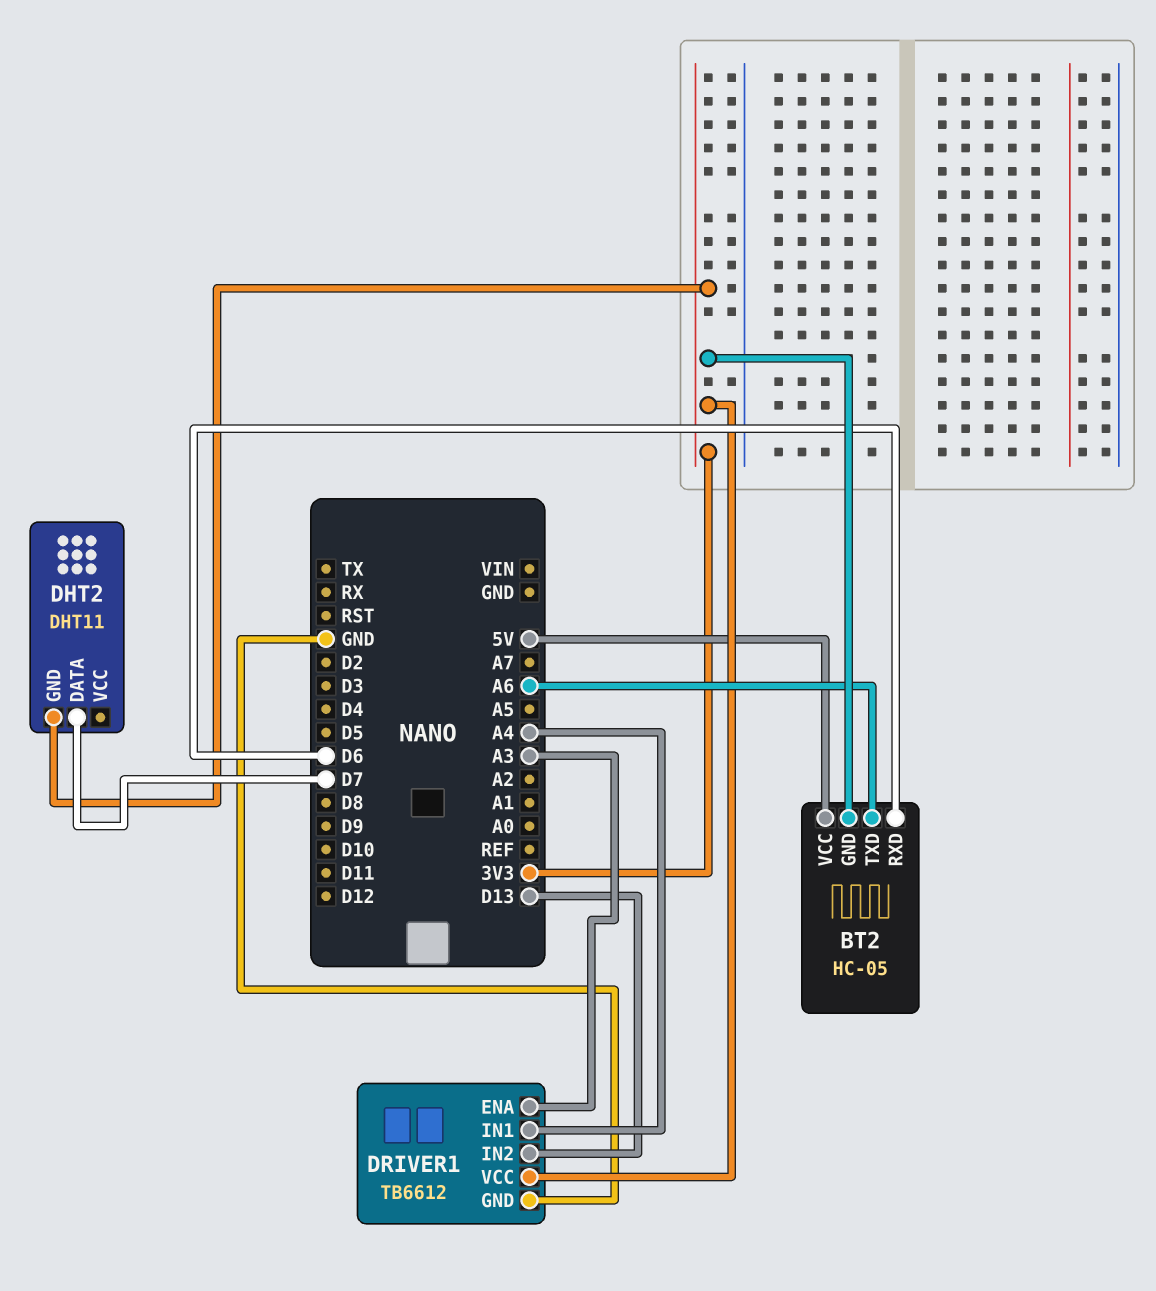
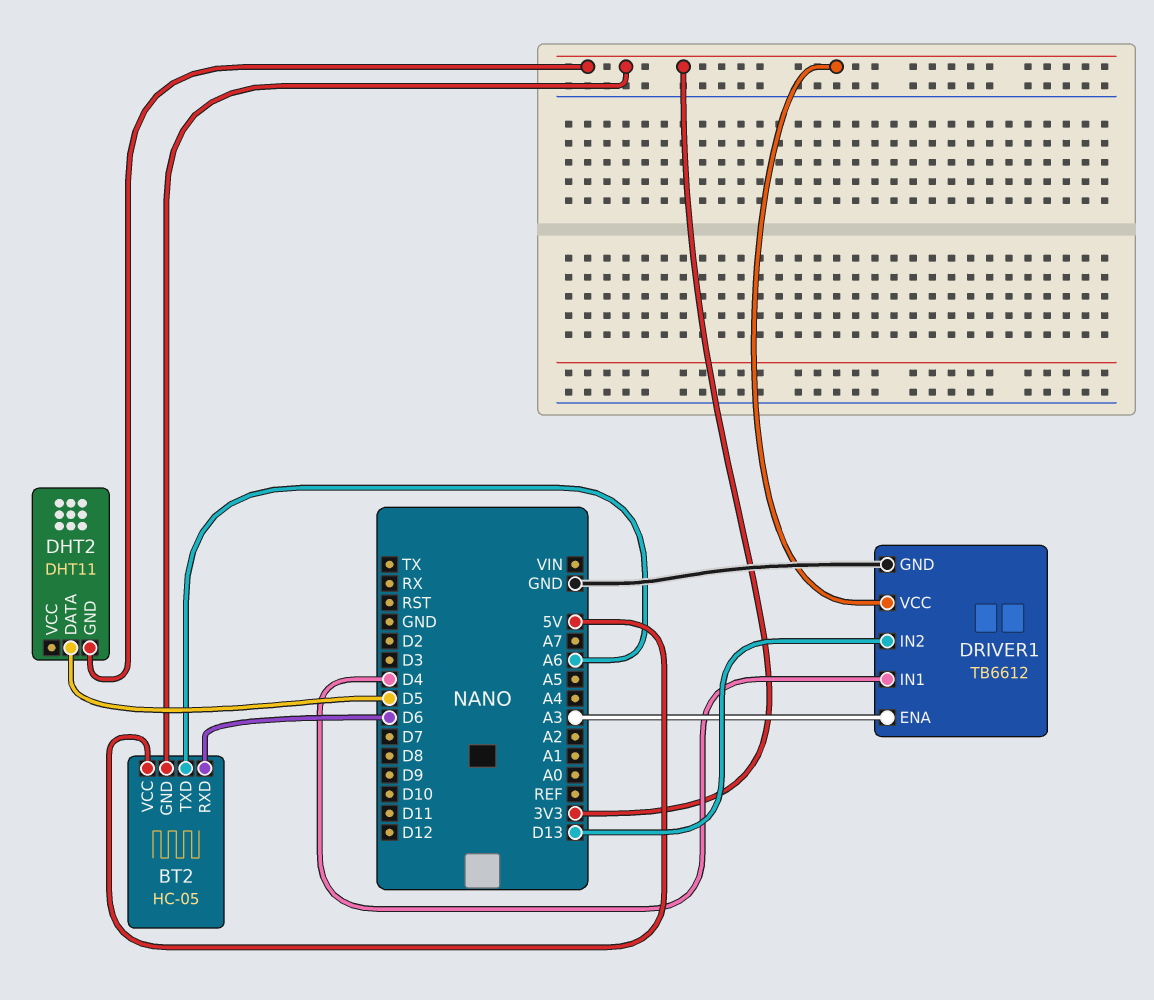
DHT2 pin DATA: D7 -> D5
DRIVER1 pin IN1: A4 -> D4

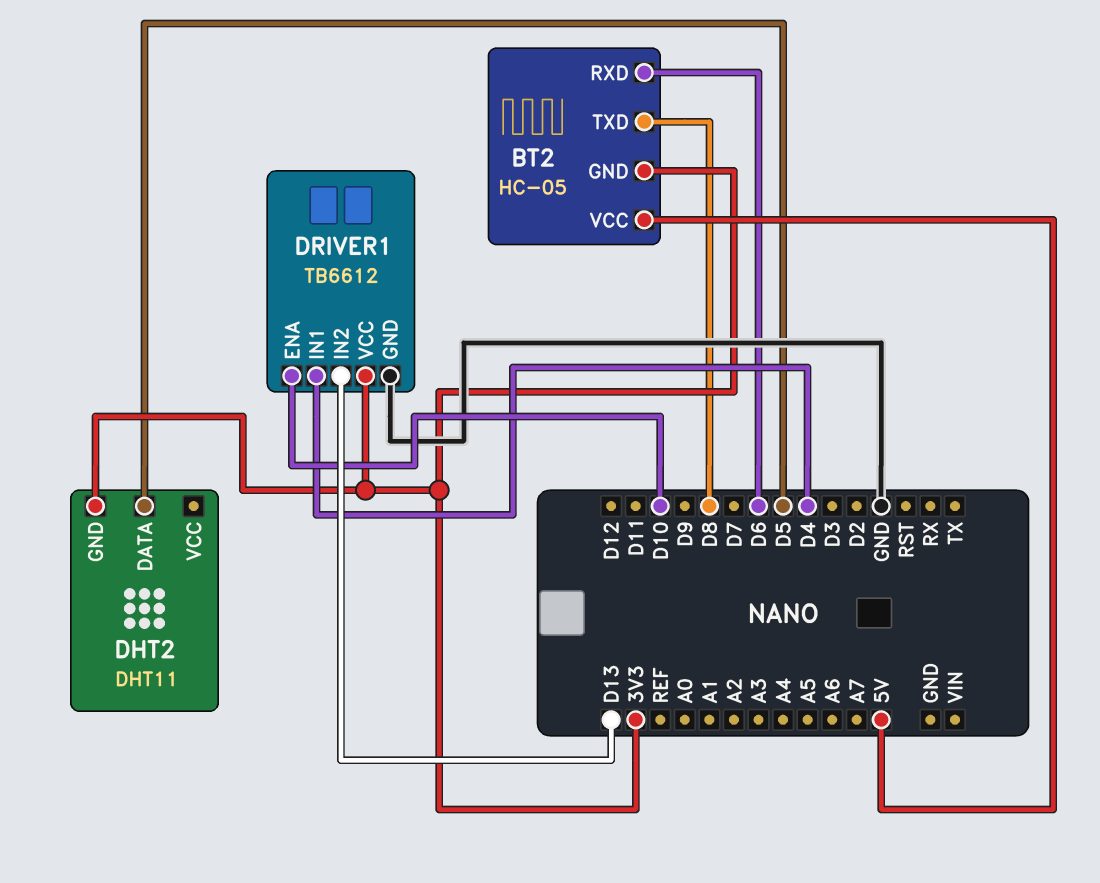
BT2 pin TXD: A6 -> D8
DRIVER1 pin ENA: A3 -> D10

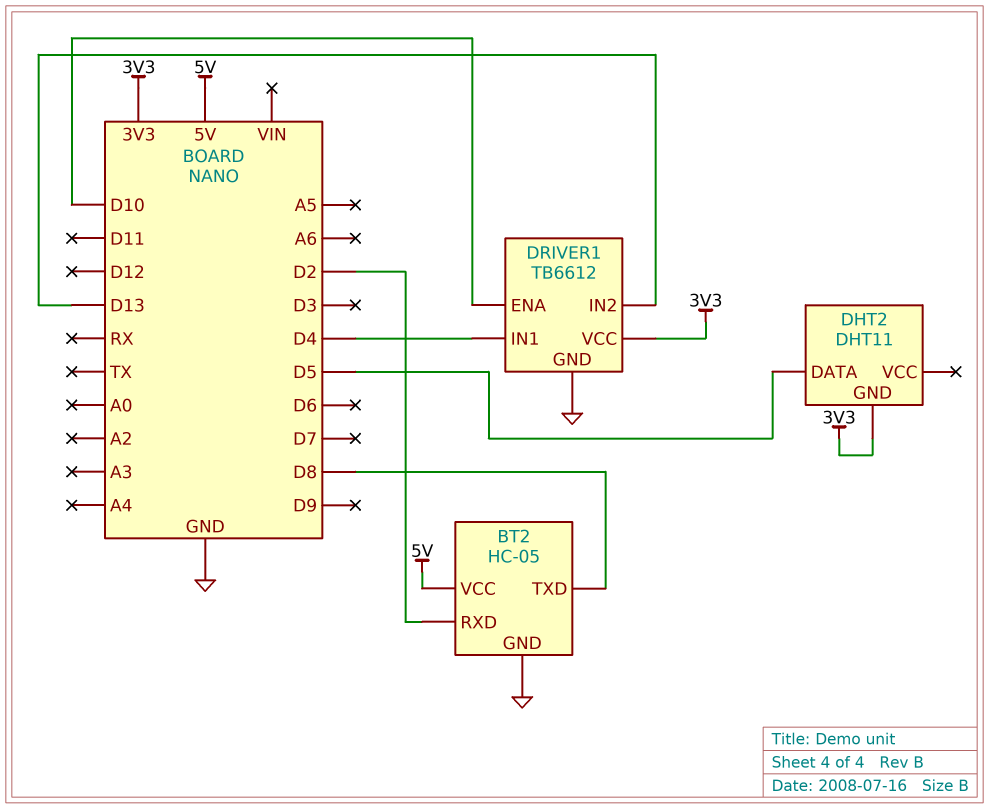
BT2 pin GND: 3V3 -> GND
BT2 pin RXD: D6 -> D2

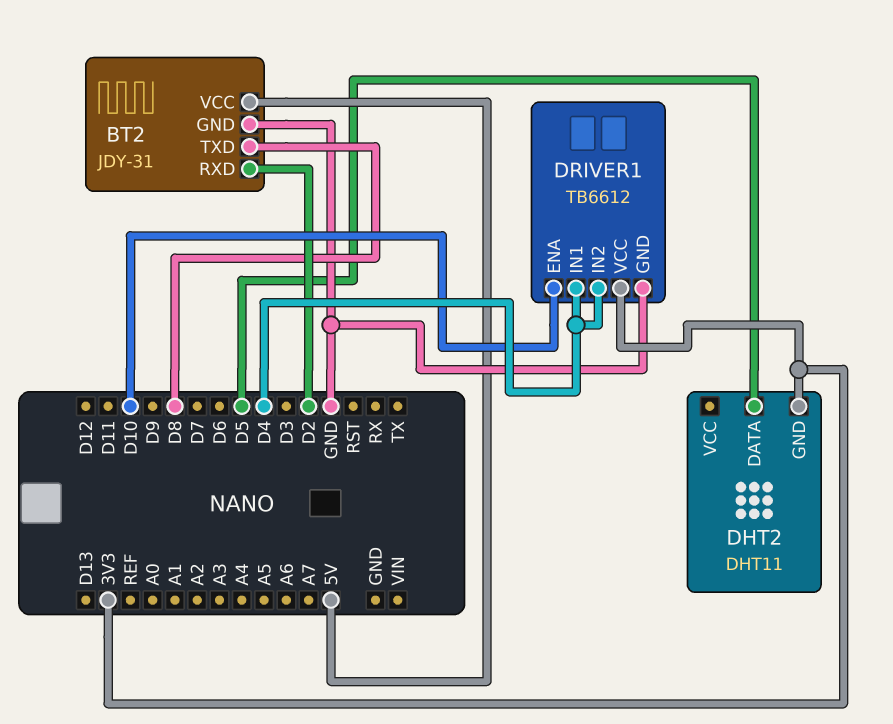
BT2: HC-05 -> JDY-31
DRIVER1 pin IN2: D13 -> D4

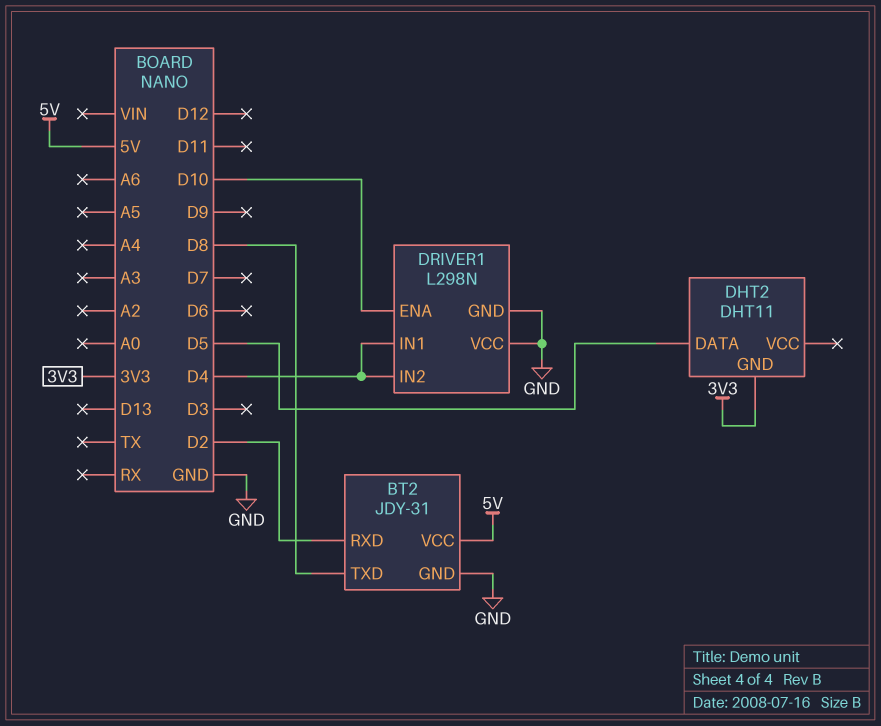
DRIVER1: TB6612 -> L298N
DRIVER1 pin VCC: 3V3 -> GND

